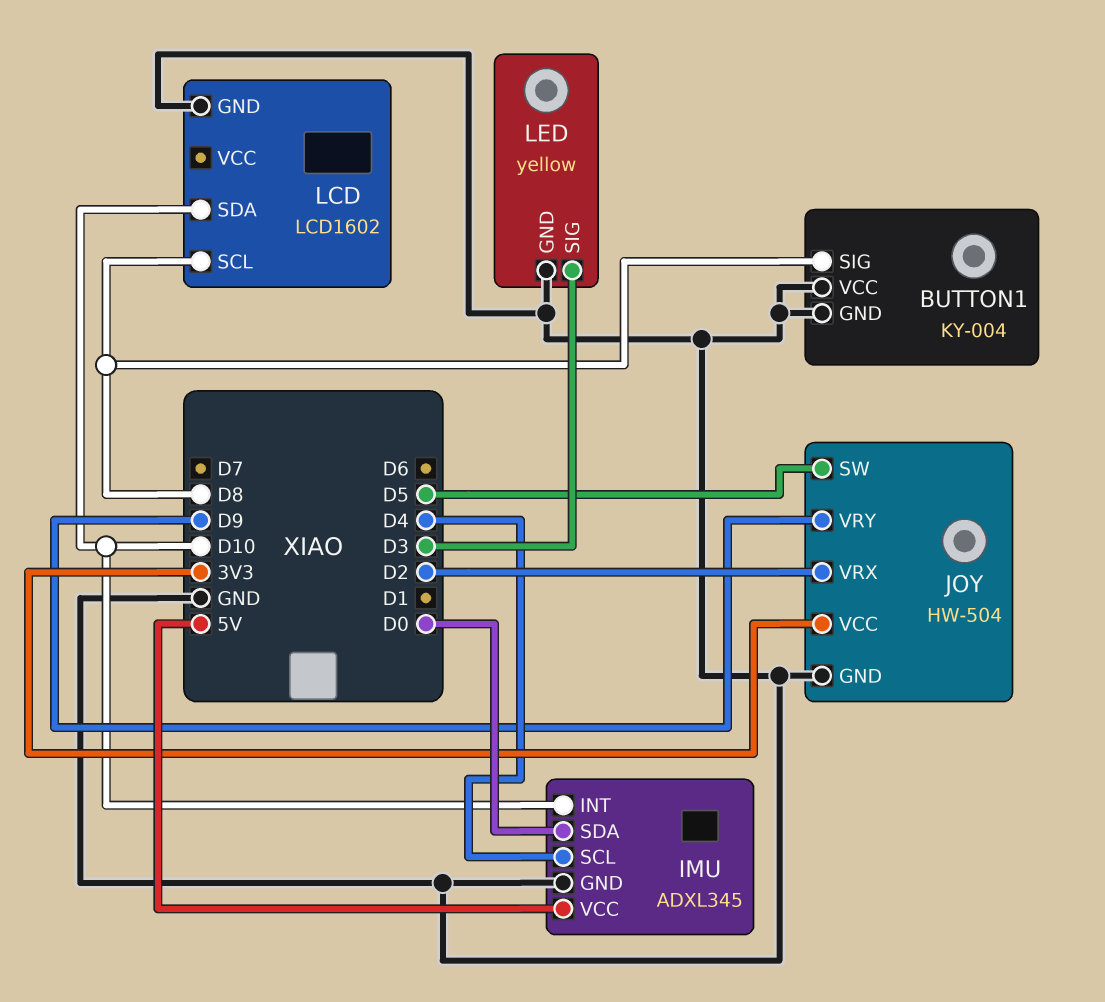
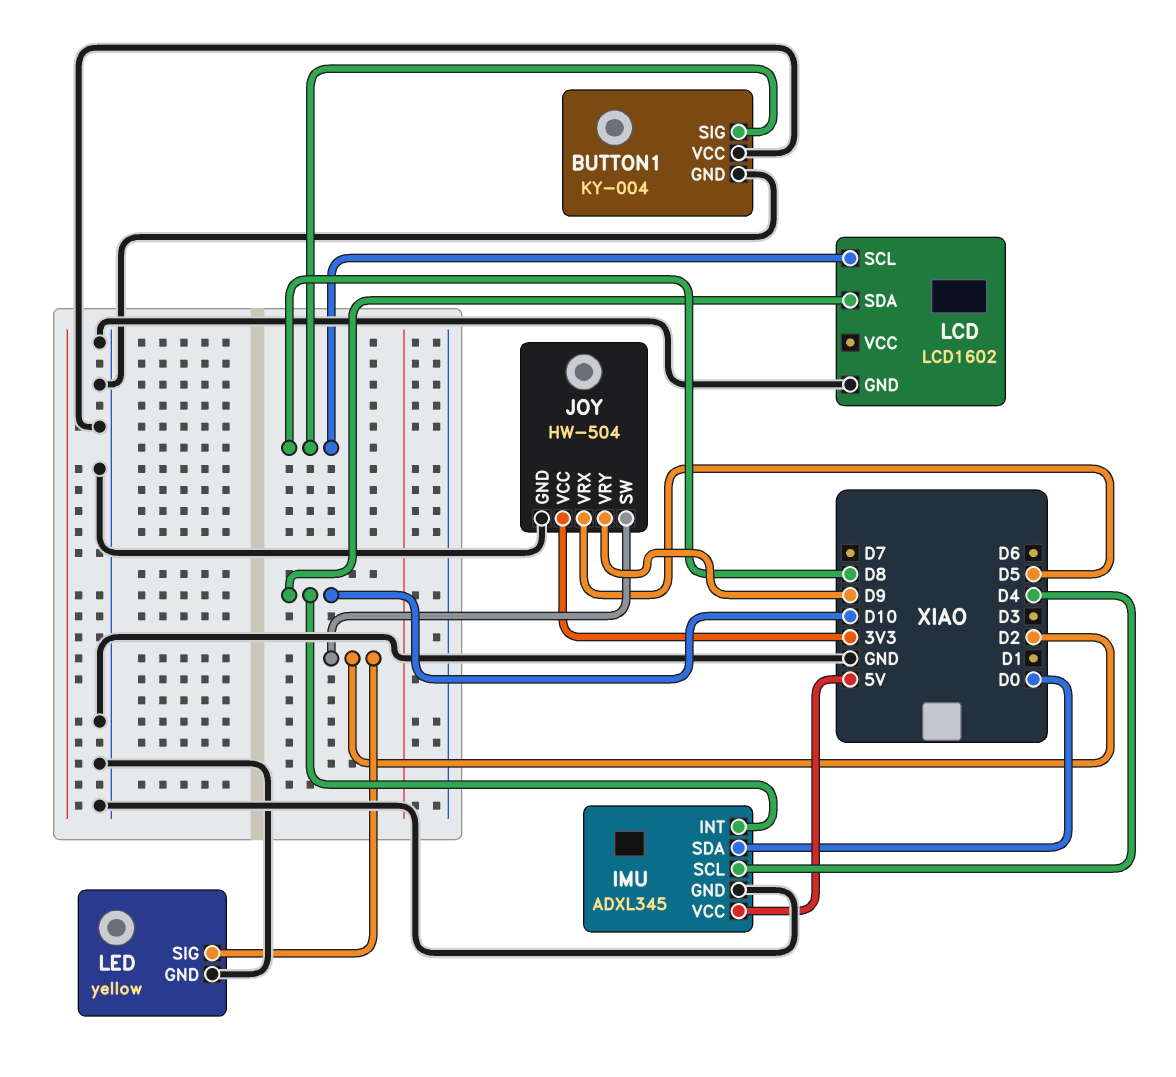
JOY pin SW: D5 -> D2
JOY pin VRX: D2 -> D5
LED pin SIG: D3 -> D2

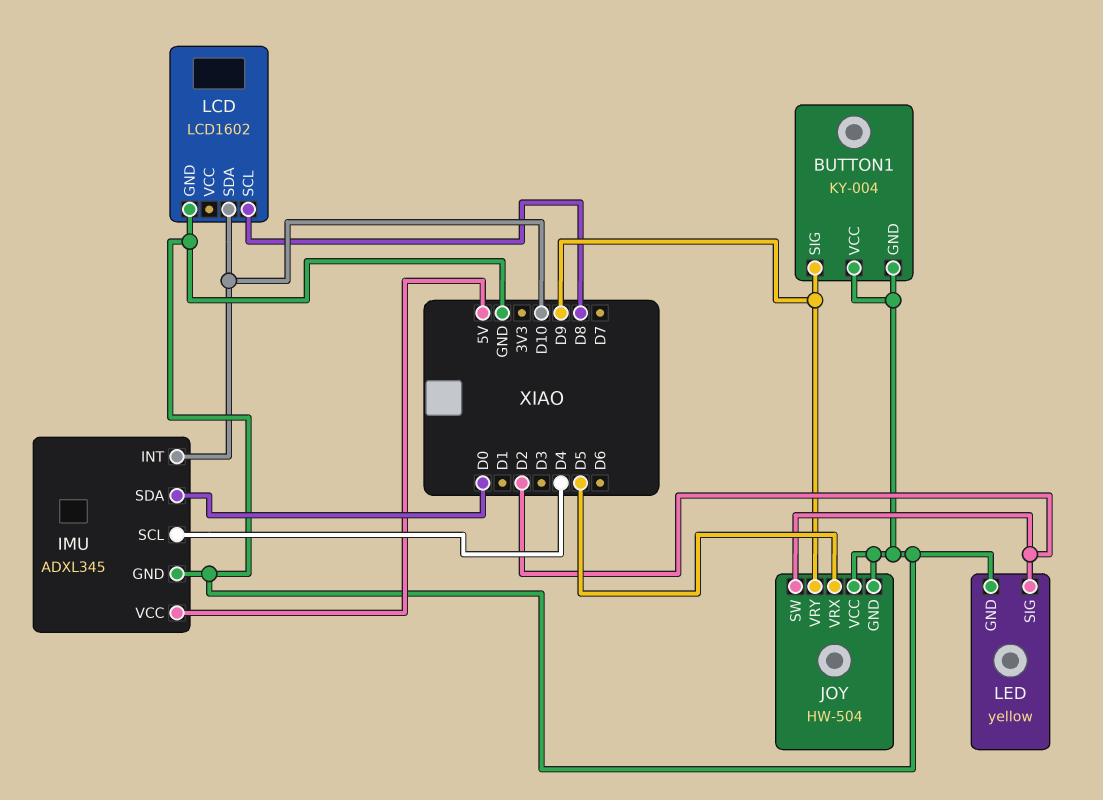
BUTTON1 pin SIG: D8 -> D9
JOY pin VCC: 3V3 -> GND

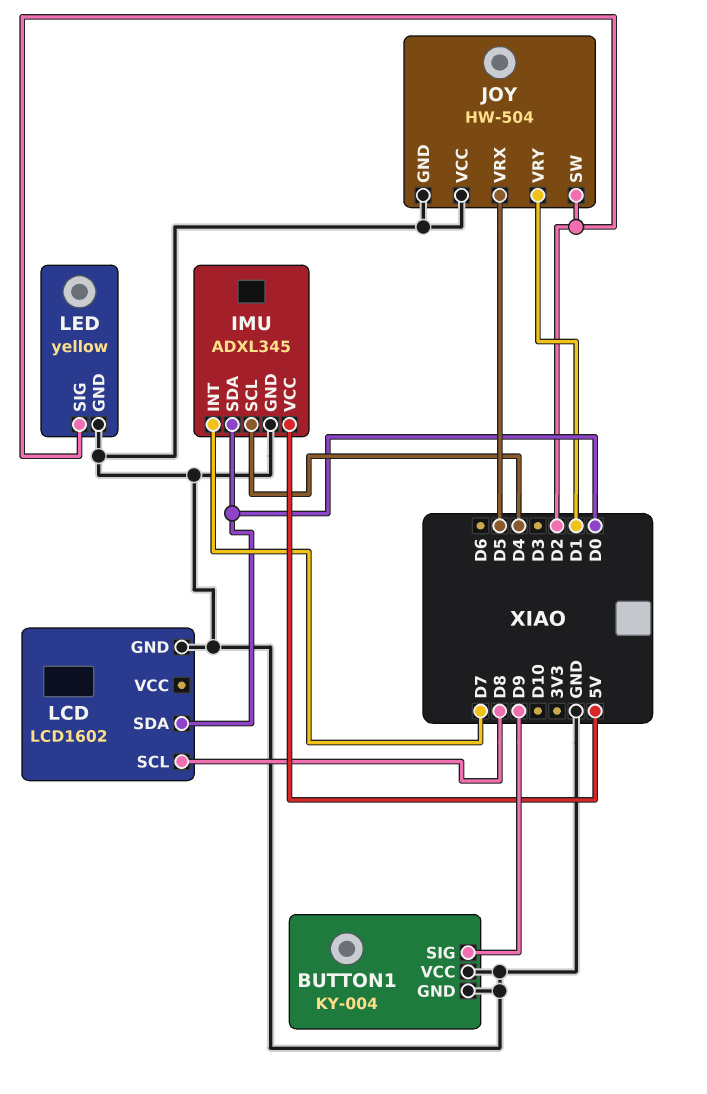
IMU pin INT: D10 -> D7
JOY pin VRY: D9 -> D1
LCD pin SDA: D10 -> D0

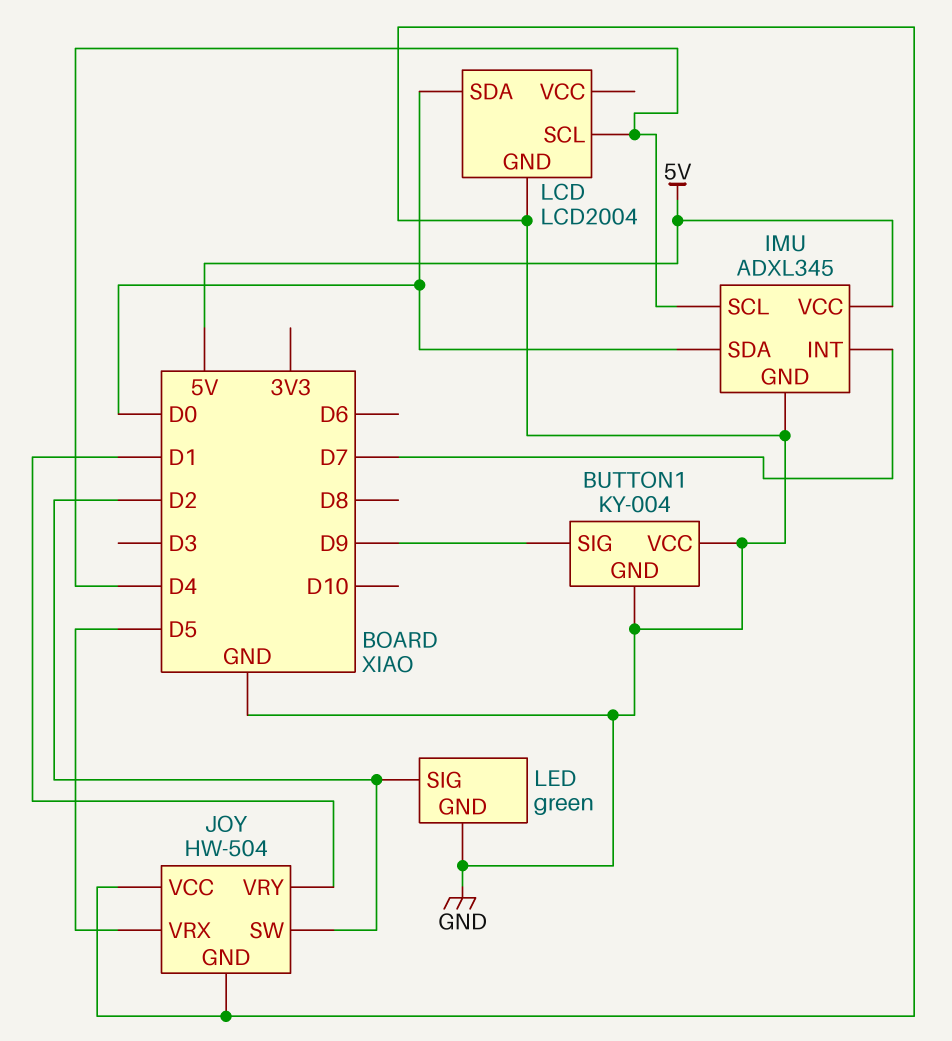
LCD: LCD1602 -> LCD2004
LCD pin SCL: D8 -> D4
LED: yellow -> green

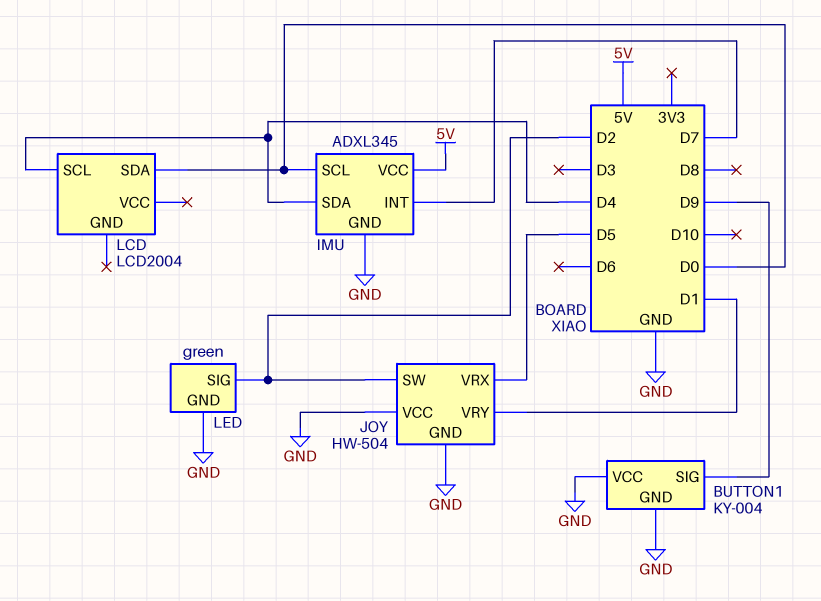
IMU pin SCL: D4 -> D0
IMU pin SDA: D0 -> D4
LCD pin GND: GND -> none

